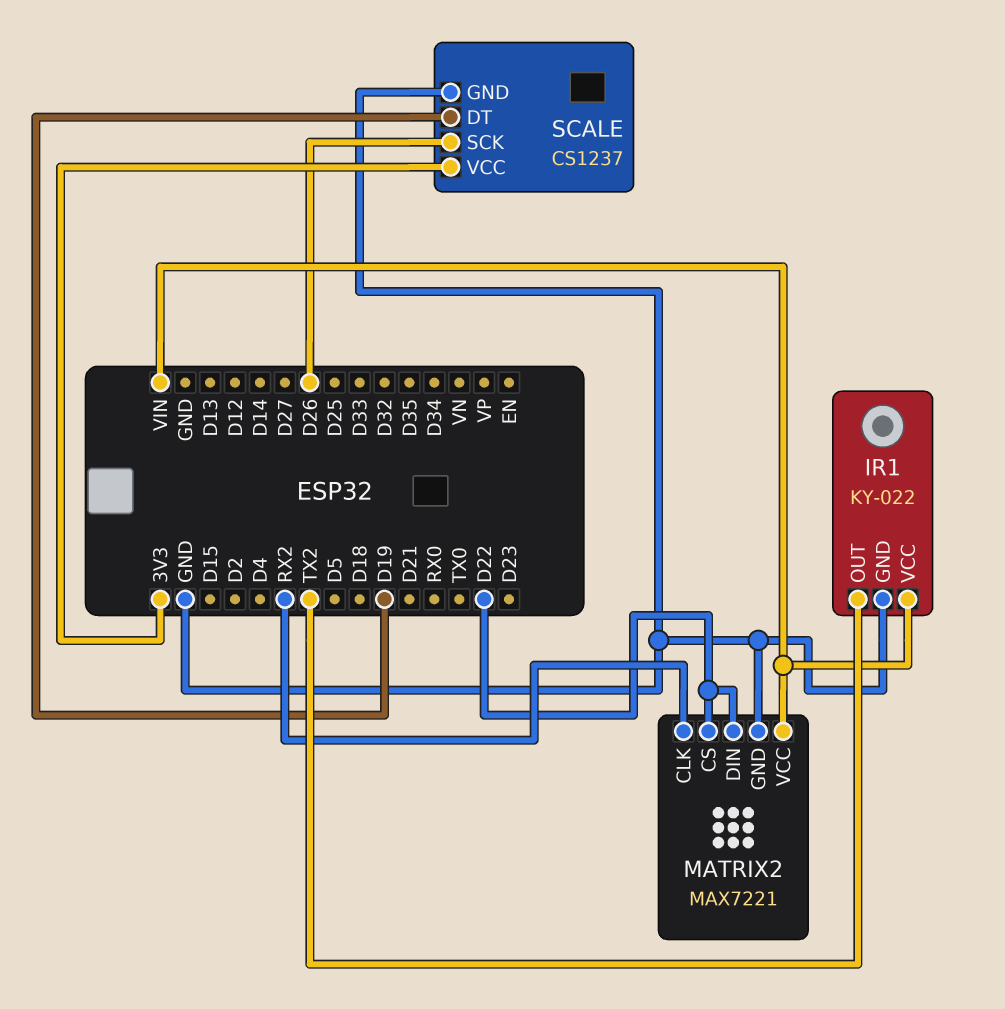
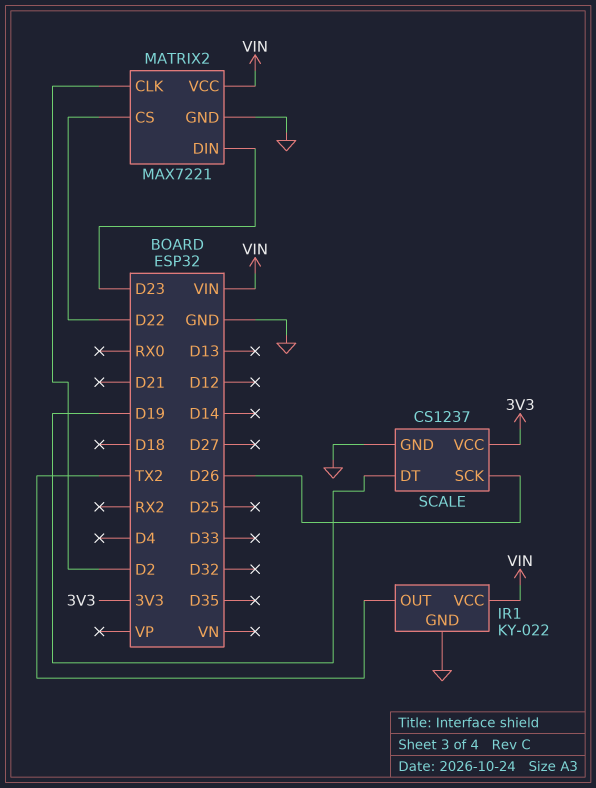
MATRIX2 pin CLK: RX2 -> D2
MATRIX2 pin DIN: D22 -> D23

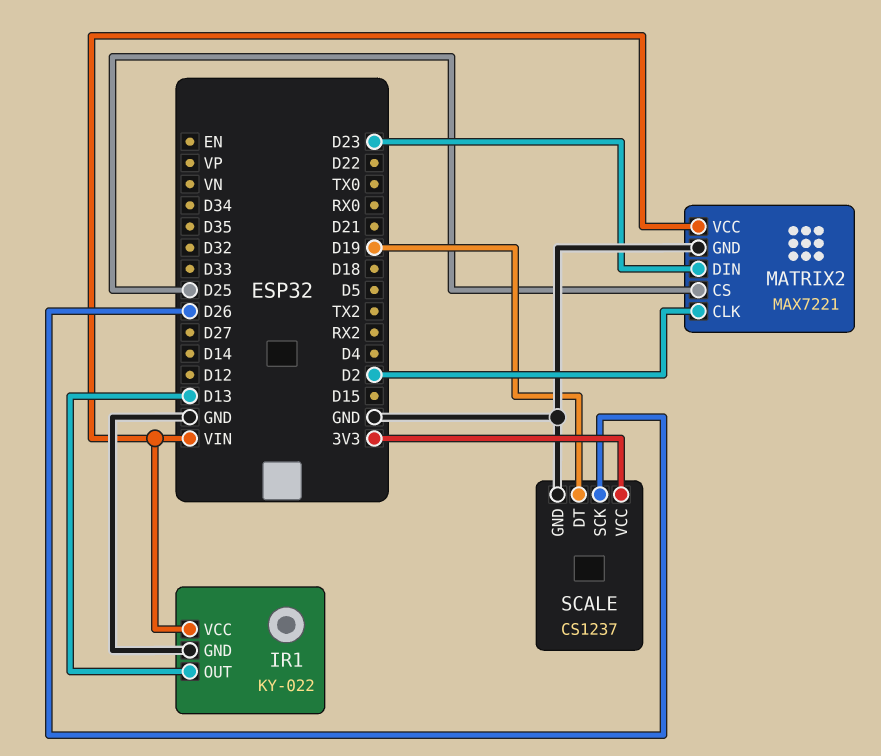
IR1 pin OUT: TX2 -> D13
MATRIX2 pin CS: D22 -> D25

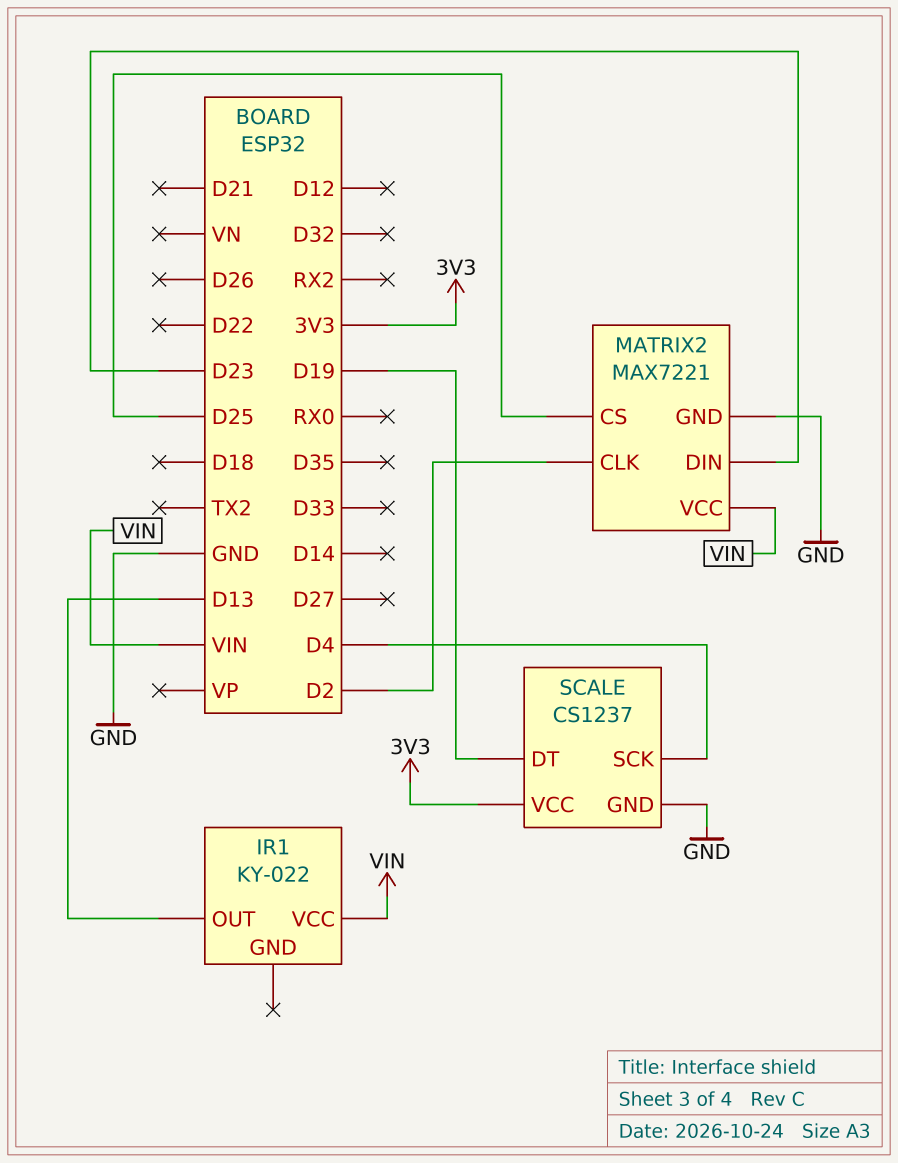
IR1 pin GND: GND -> none
SCALE pin SCK: D26 -> D4

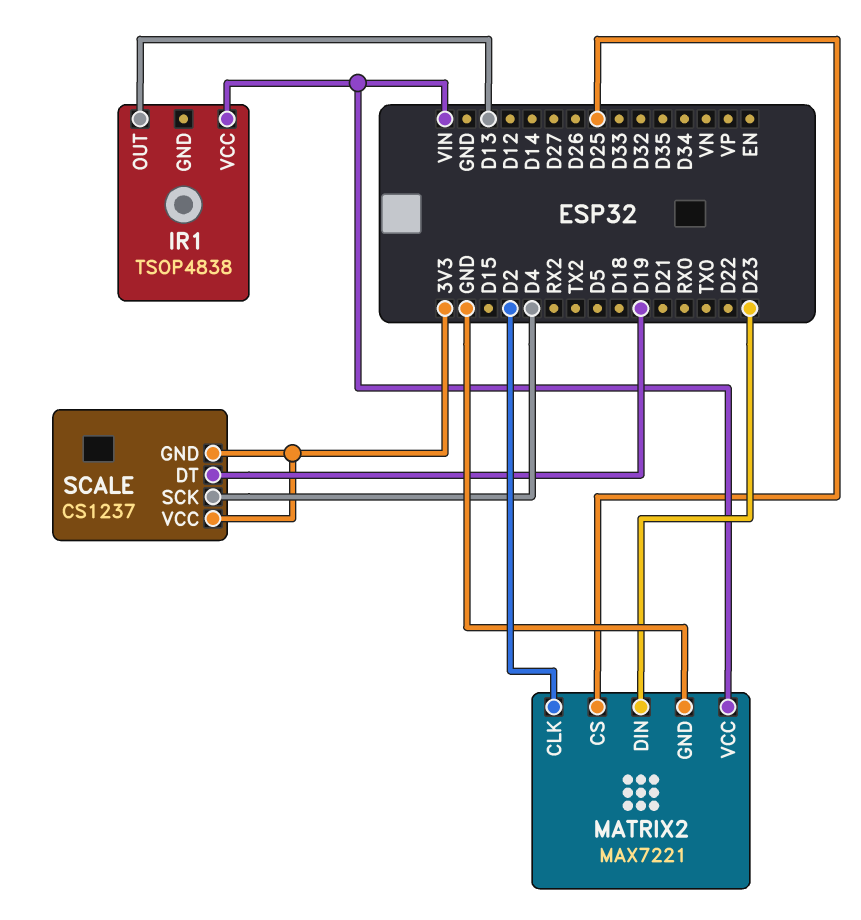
IR1: KY-022 -> TSOP4838
SCALE pin GND: GND -> 3V3

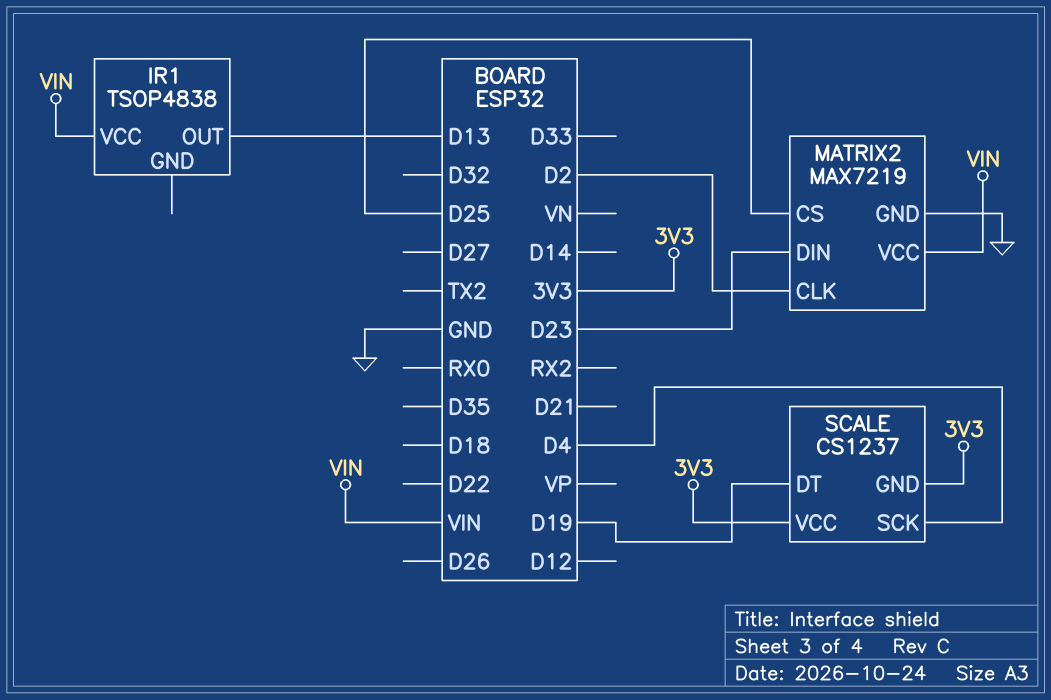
MATRIX2: MAX7221 -> MAX7219

